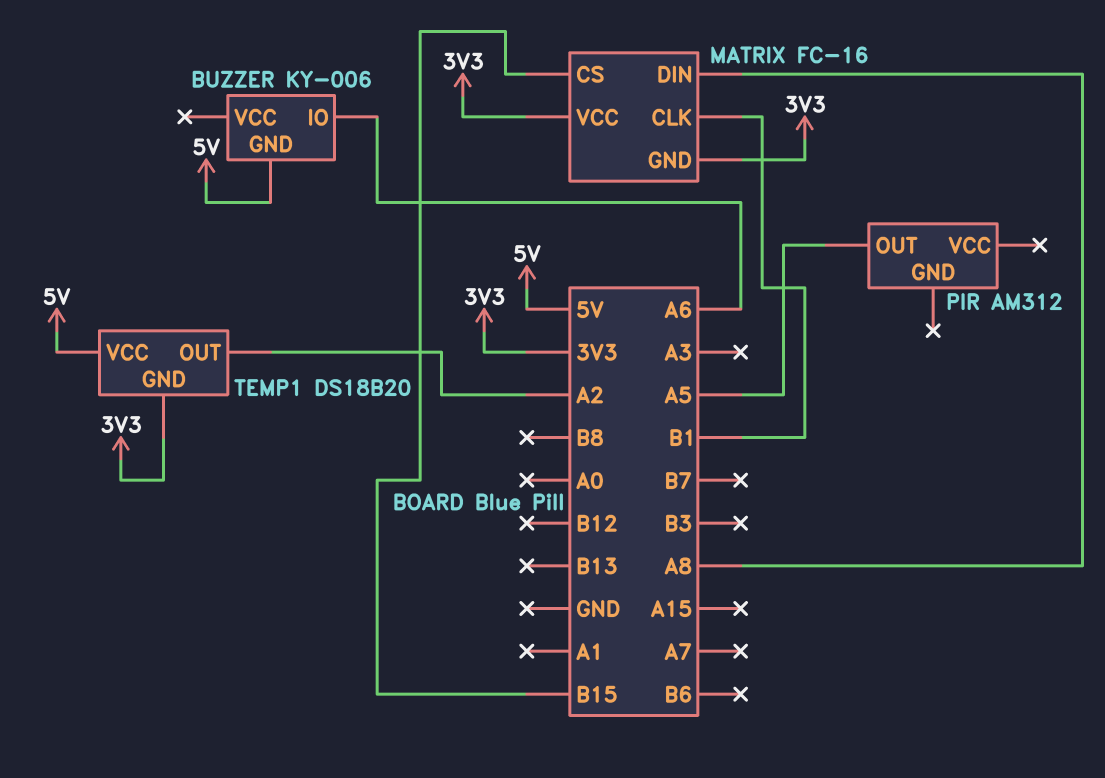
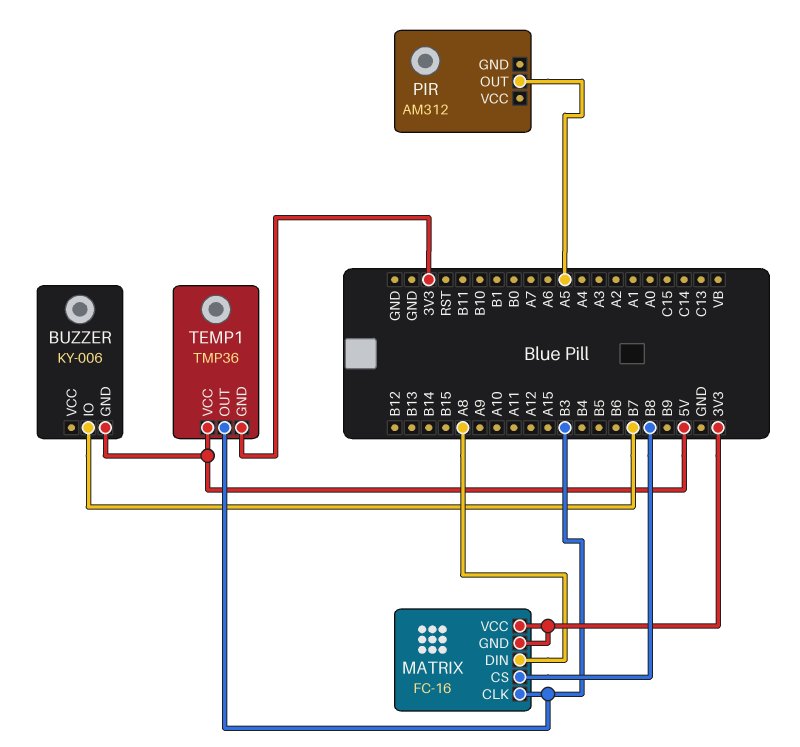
BUZZER pin IO: A6 -> B7
MATRIX pin CLK: B1 -> B3
MATRIX pin CS: B15 -> B8
TEMP1: DS18B20 -> TMP36
TEMP1 pin OUT: A2 -> B3

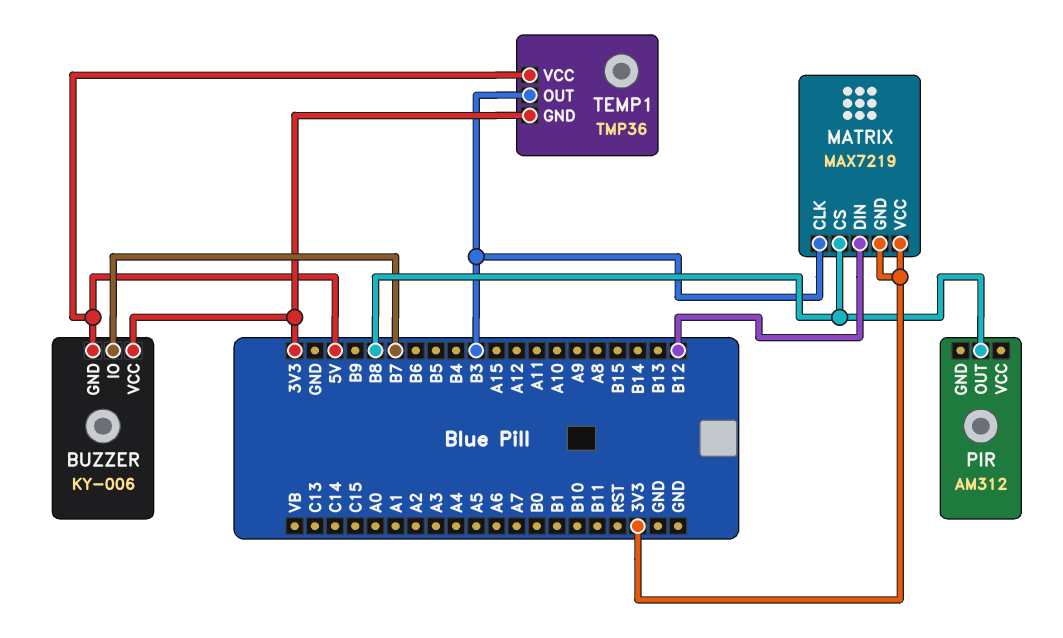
BUZZER pin VCC: none -> 3V3
MATRIX: FC-16 -> MAX7219
MATRIX pin DIN: A8 -> B12
PIR pin OUT: A5 -> B8

